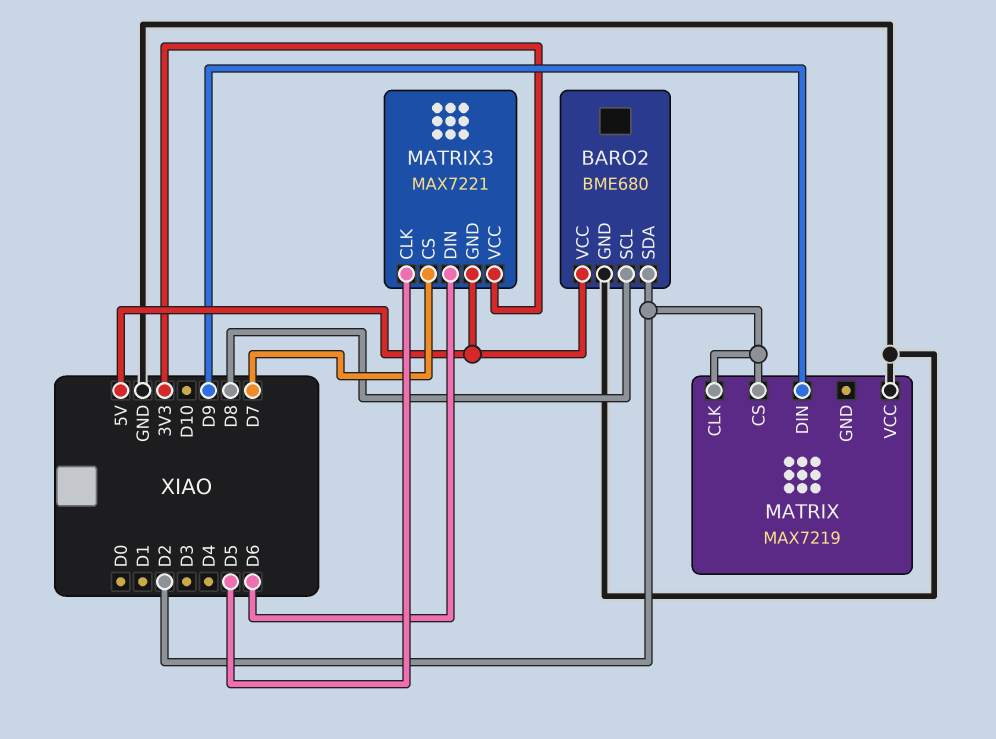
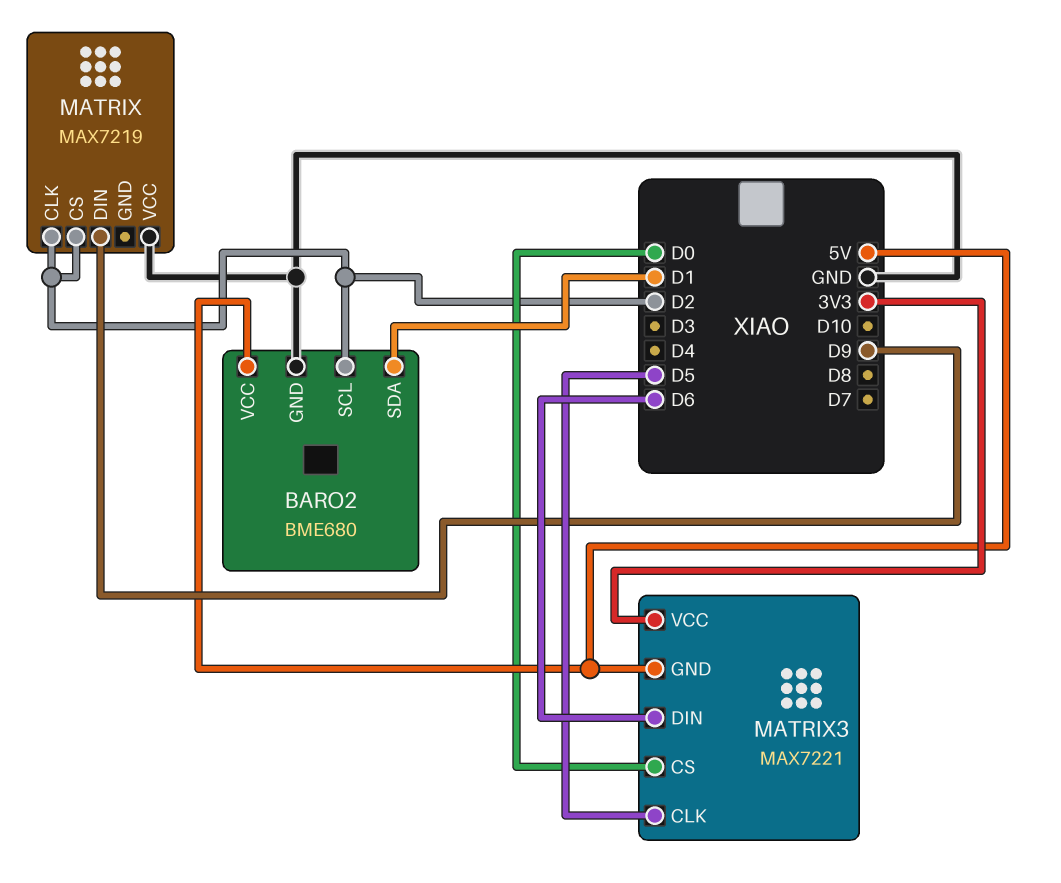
BARO2 pin SCL: D8 -> D2
BARO2 pin SDA: D2 -> D1
MATRIX3 pin CS: D7 -> D0

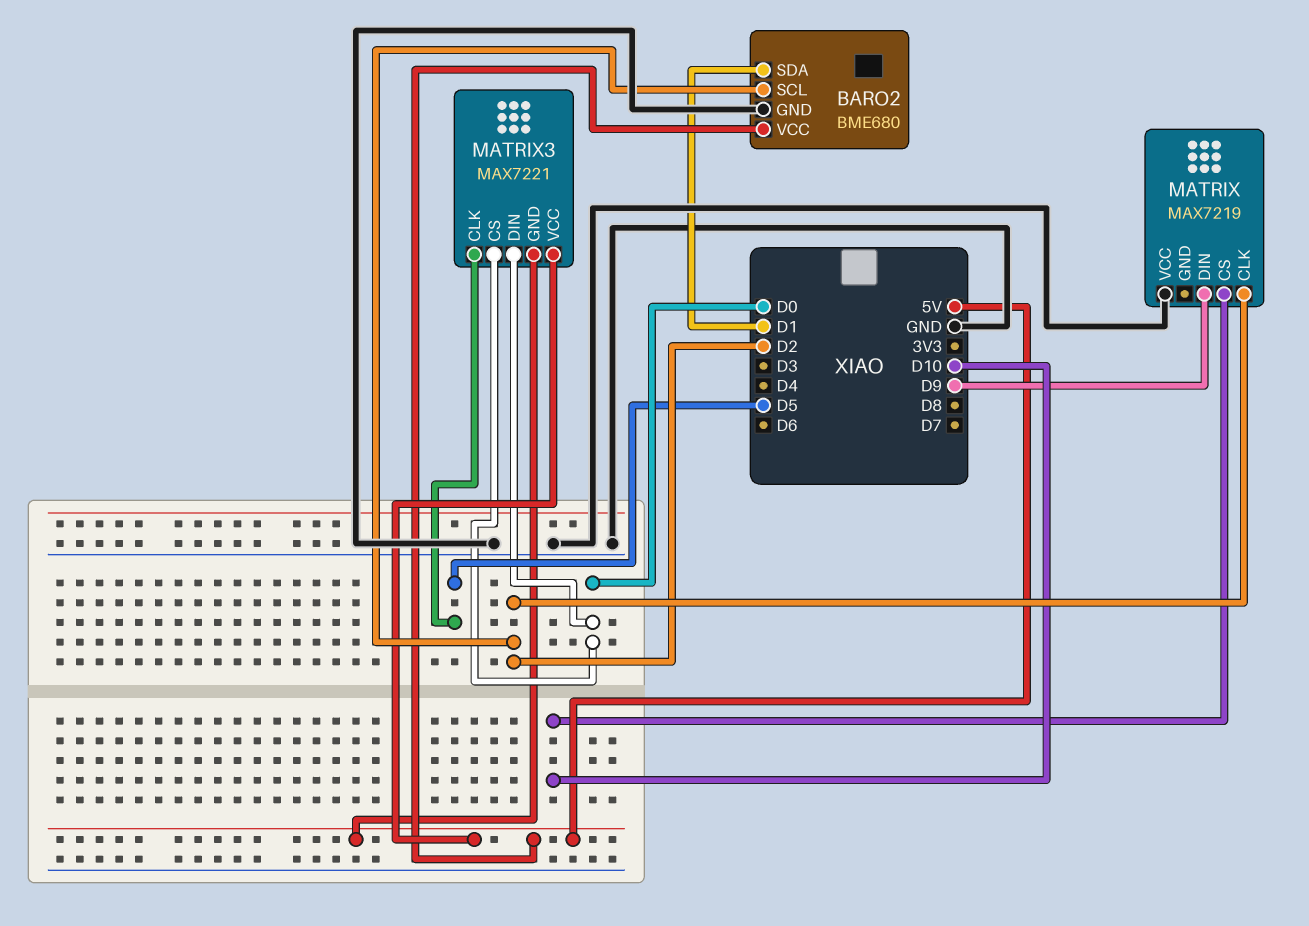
MATRIX pin CS: D2 -> D10
MATRIX3 pin DIN: D6 -> D0
MATRIX3 pin VCC: 3V3 -> 5V

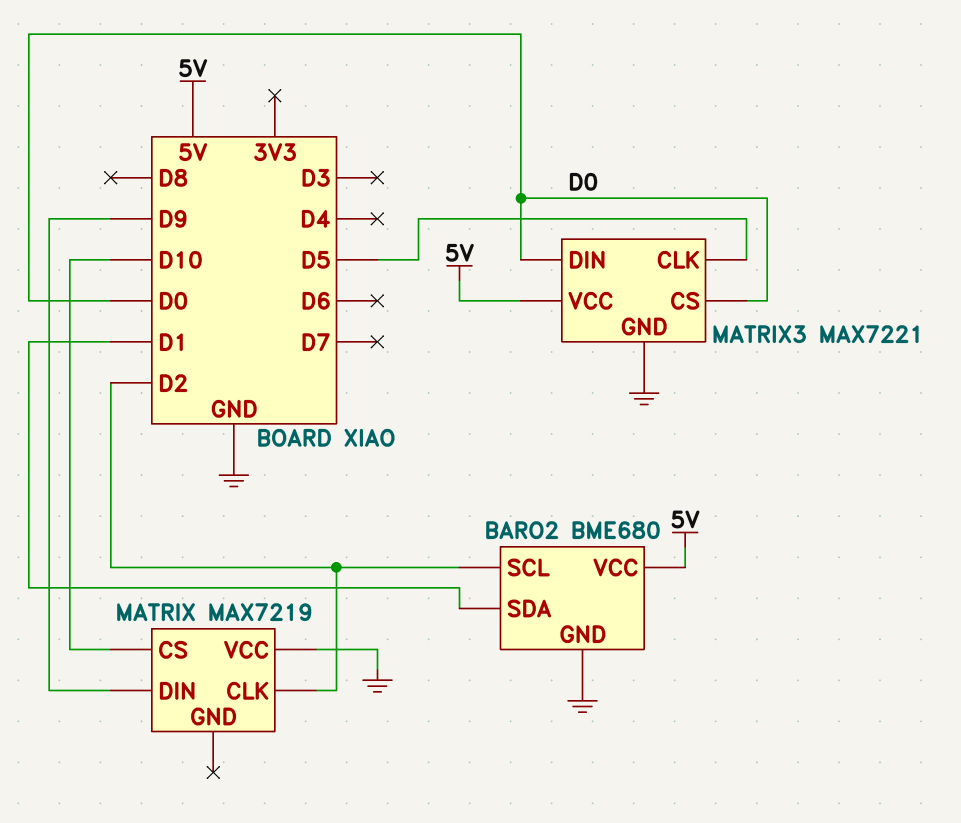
MATRIX3 pin GND: 5V -> GND

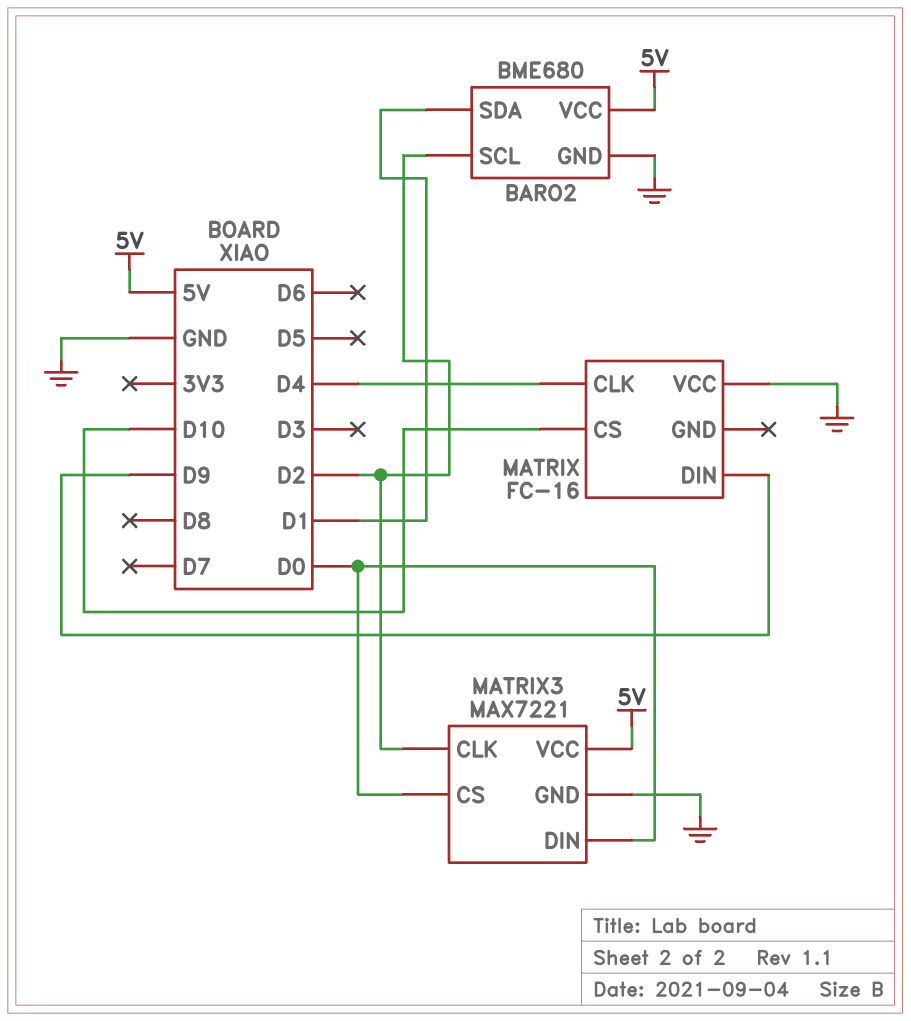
MATRIX: MAX7219 -> FC-16
MATRIX pin CLK: D2 -> D4
MATRIX3 pin CLK: D5 -> D2

